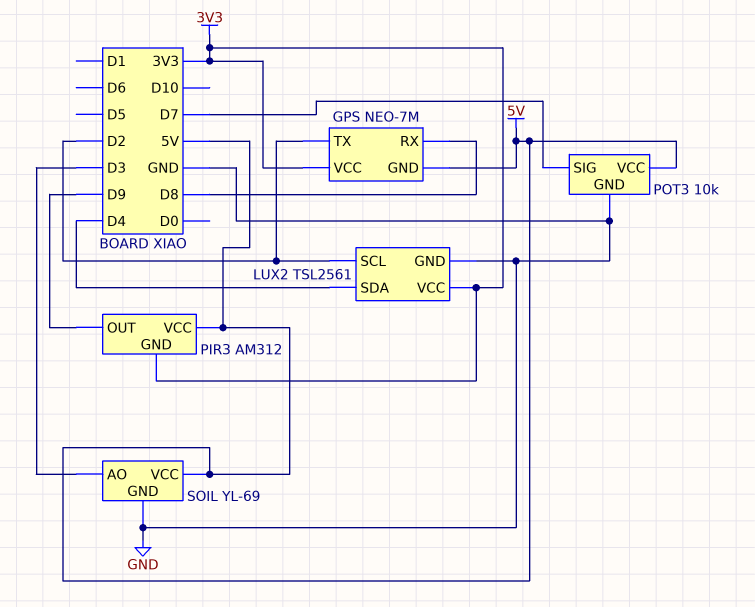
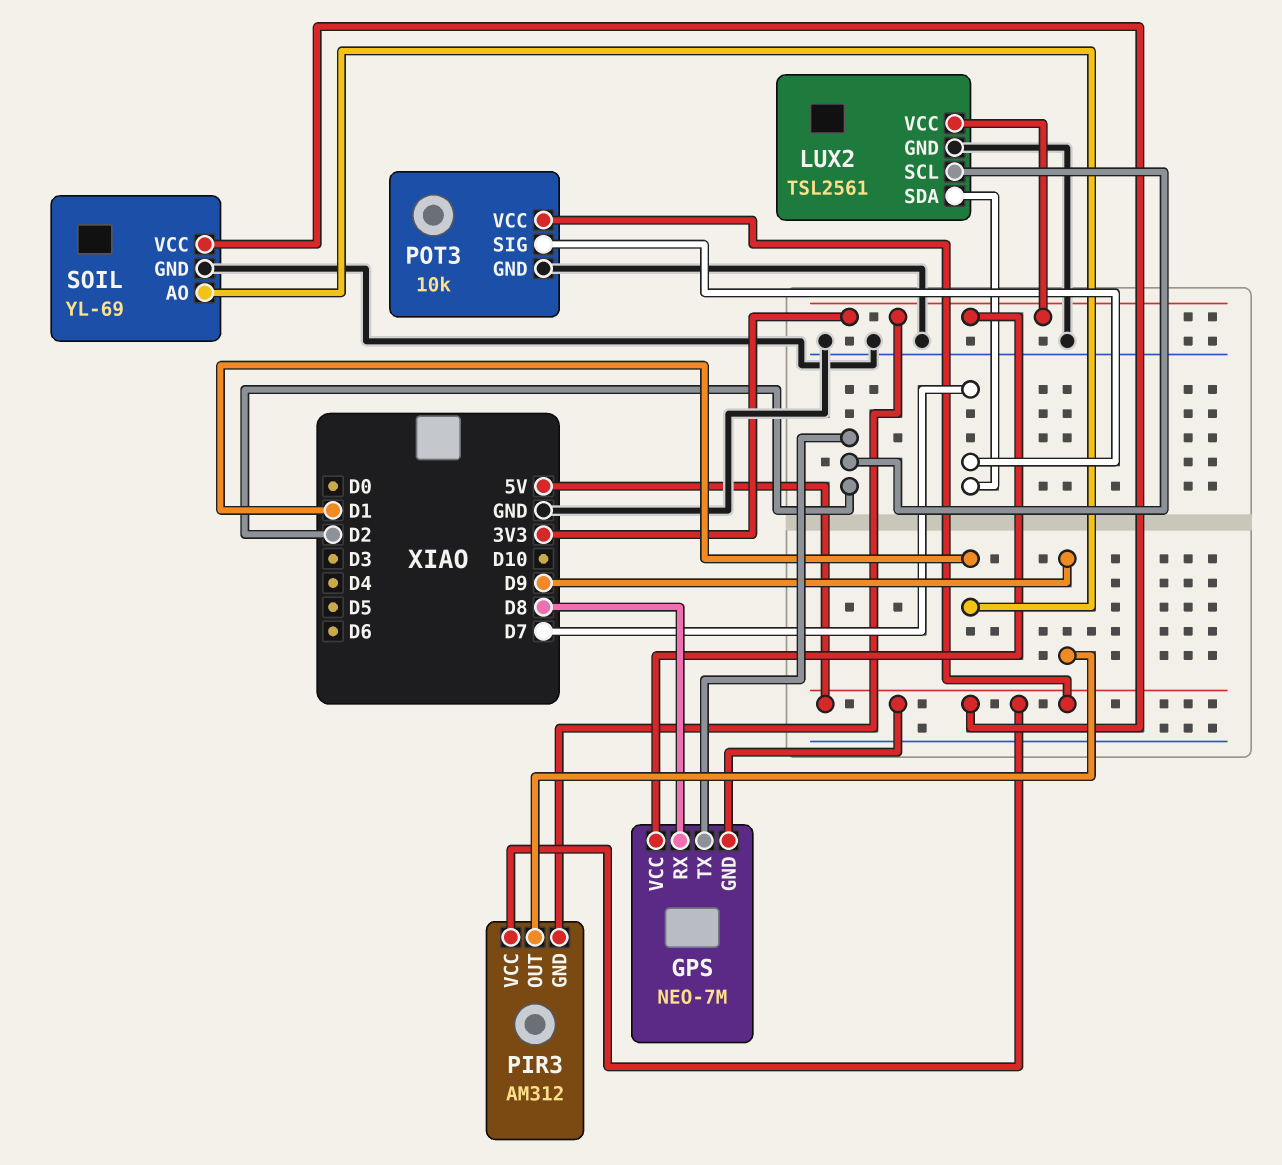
LUX2 pin SDA: D4 -> D7
SOIL pin AO: D3 -> D1

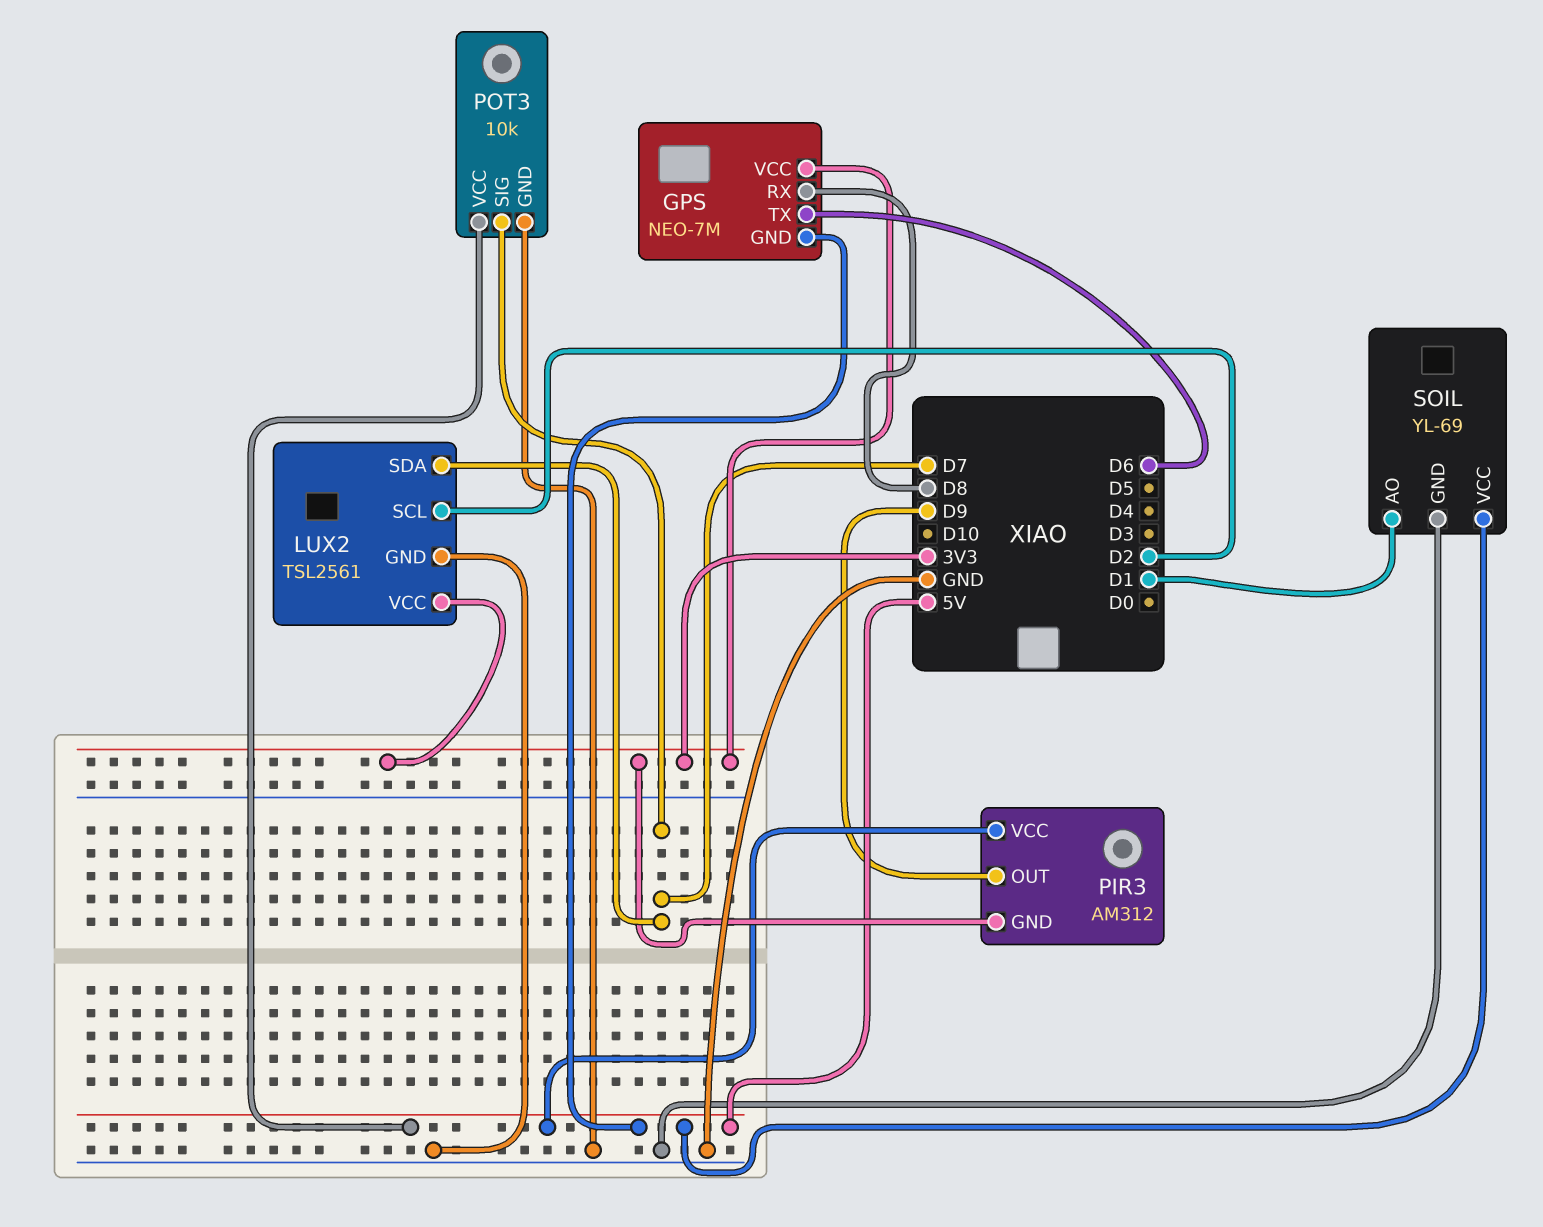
GPS pin TX: D2 -> D6

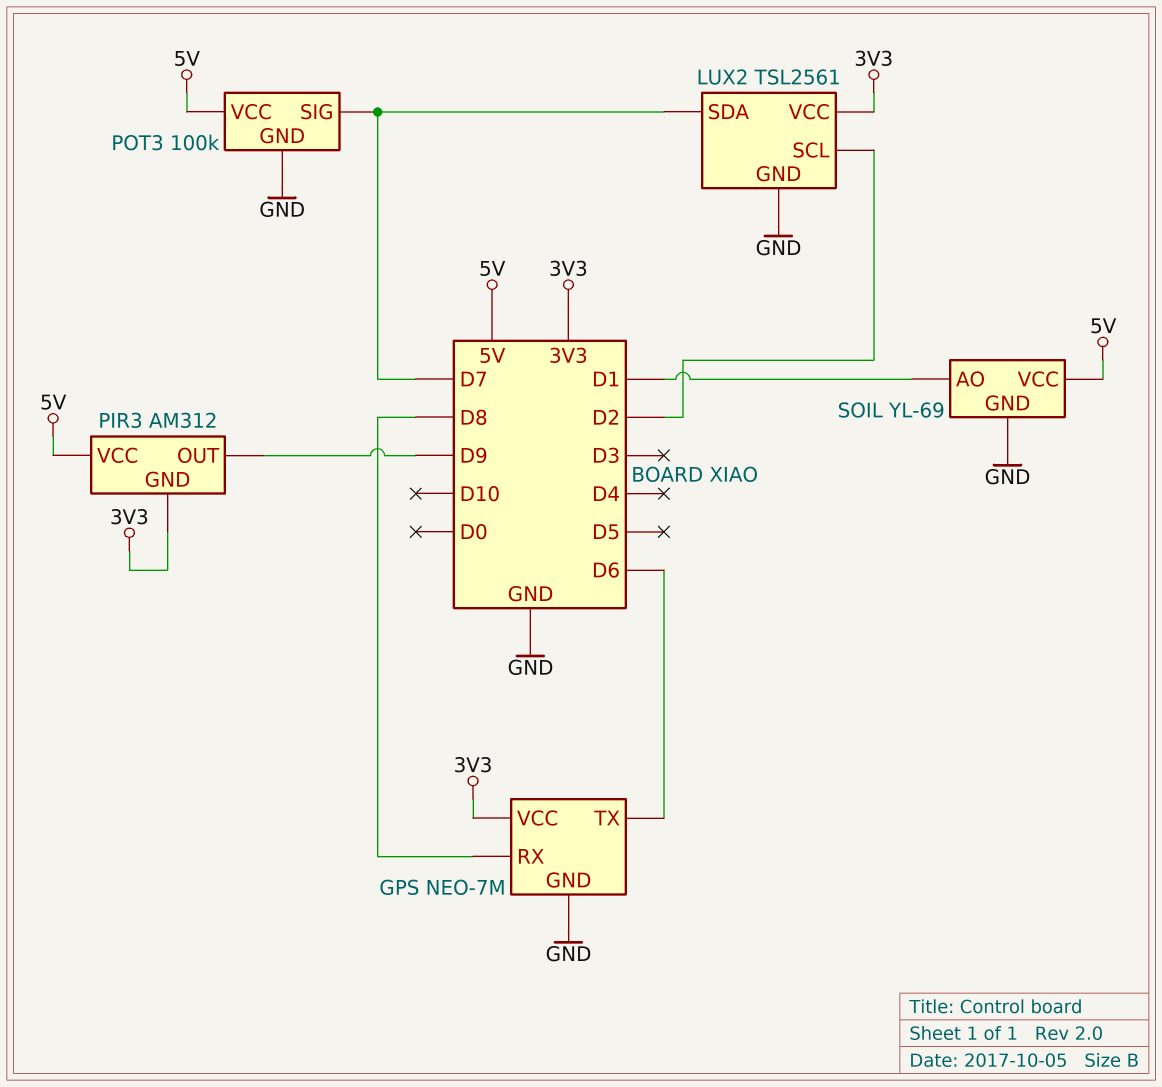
GPS pin GND: 5V -> GND
POT3: 10k -> 100k

